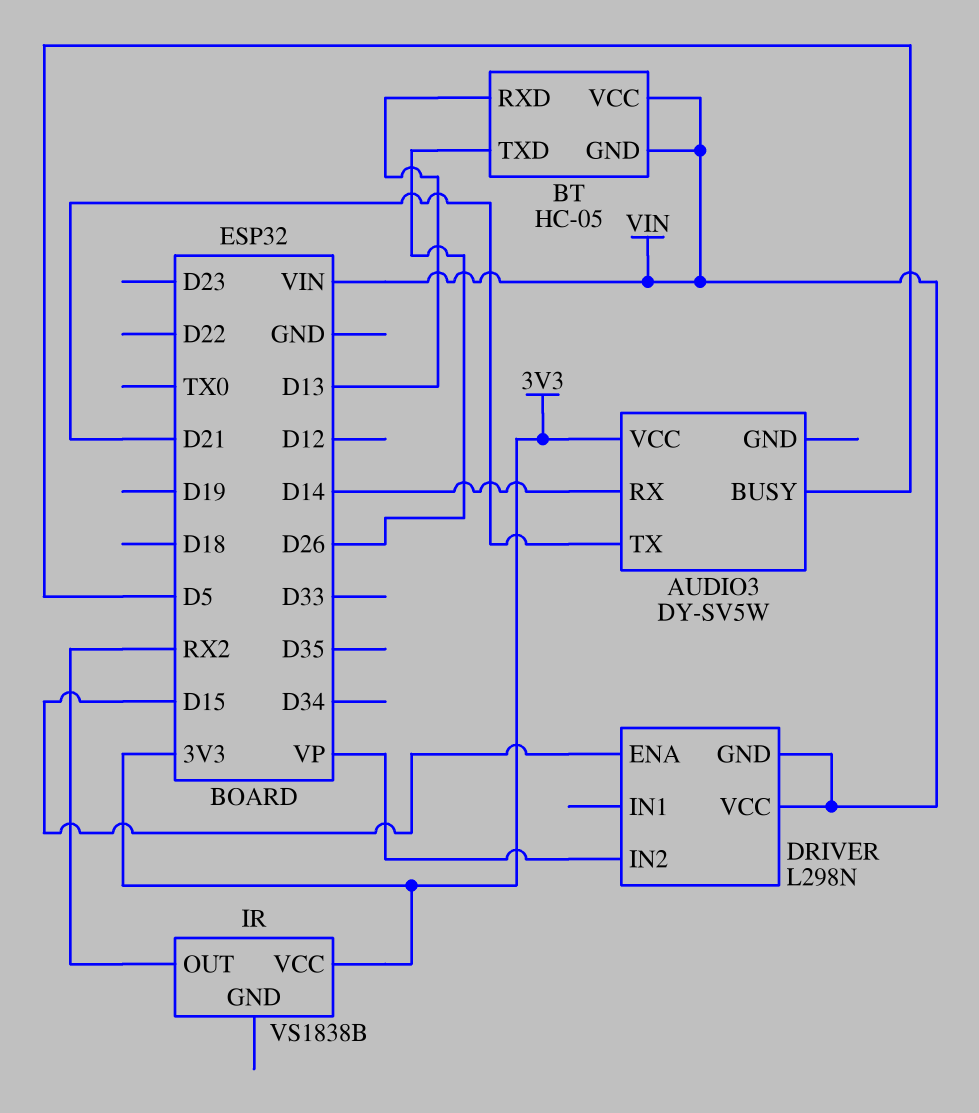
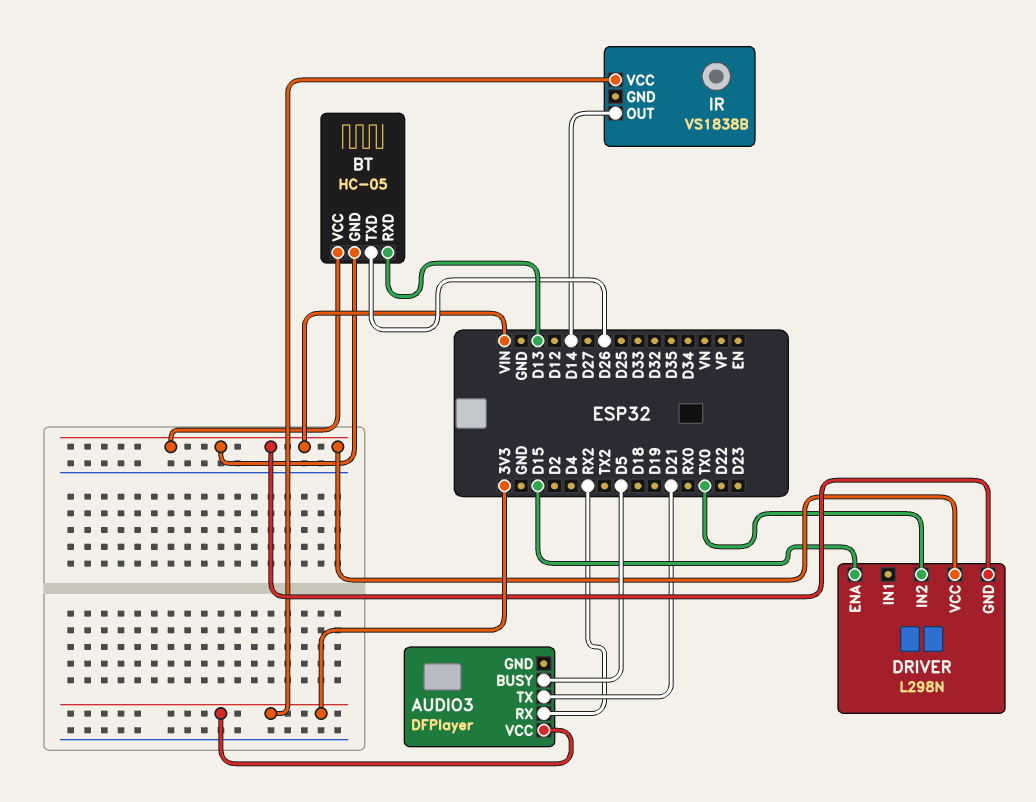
AUDIO3: DY-SV5W -> DFPlayer
AUDIO3 pin RX: D14 -> RX2
DRIVER pin IN2: VP -> TX0
IR pin OUT: RX2 -> D14

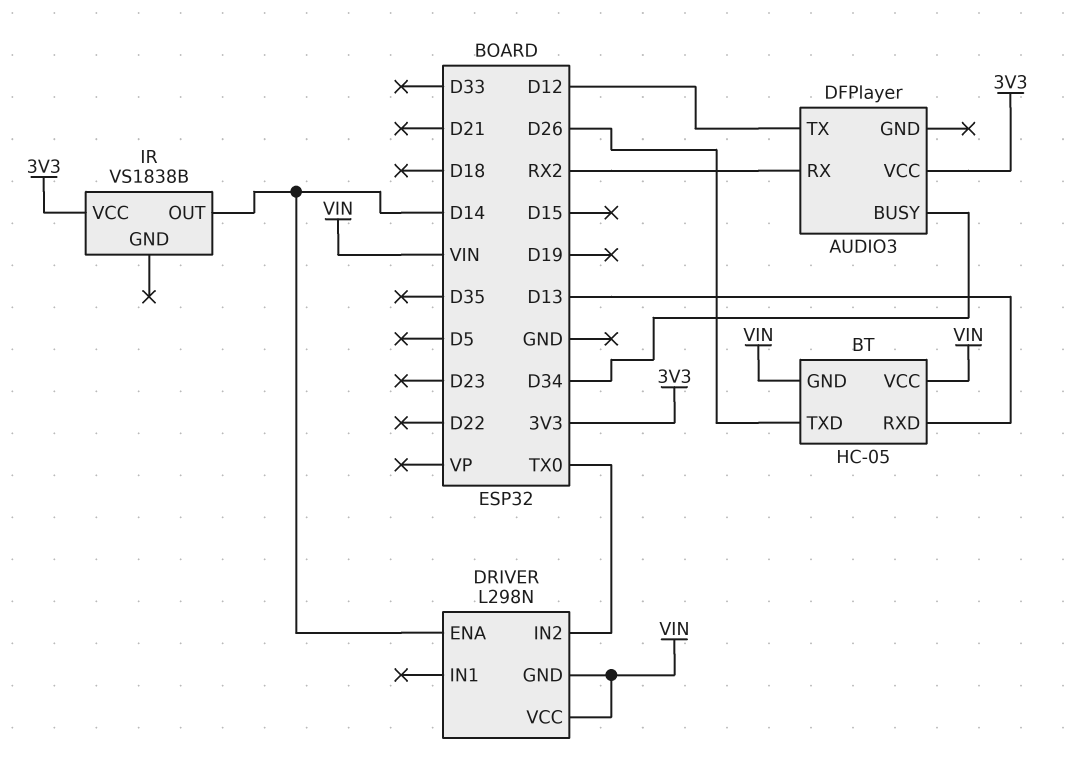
AUDIO3 pin BUSY: D5 -> D34
AUDIO3 pin TX: D21 -> D12
DRIVER pin ENA: D15 -> D14

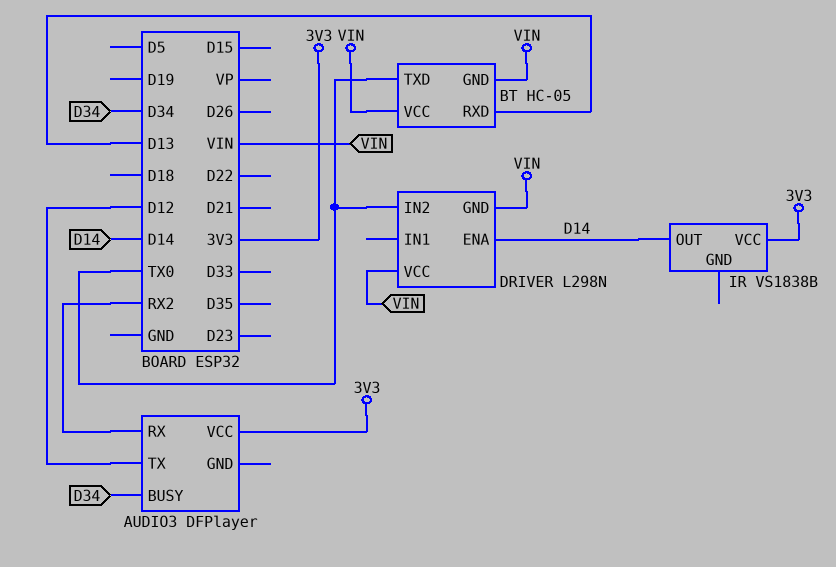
BT pin TXD: D26 -> TX0

